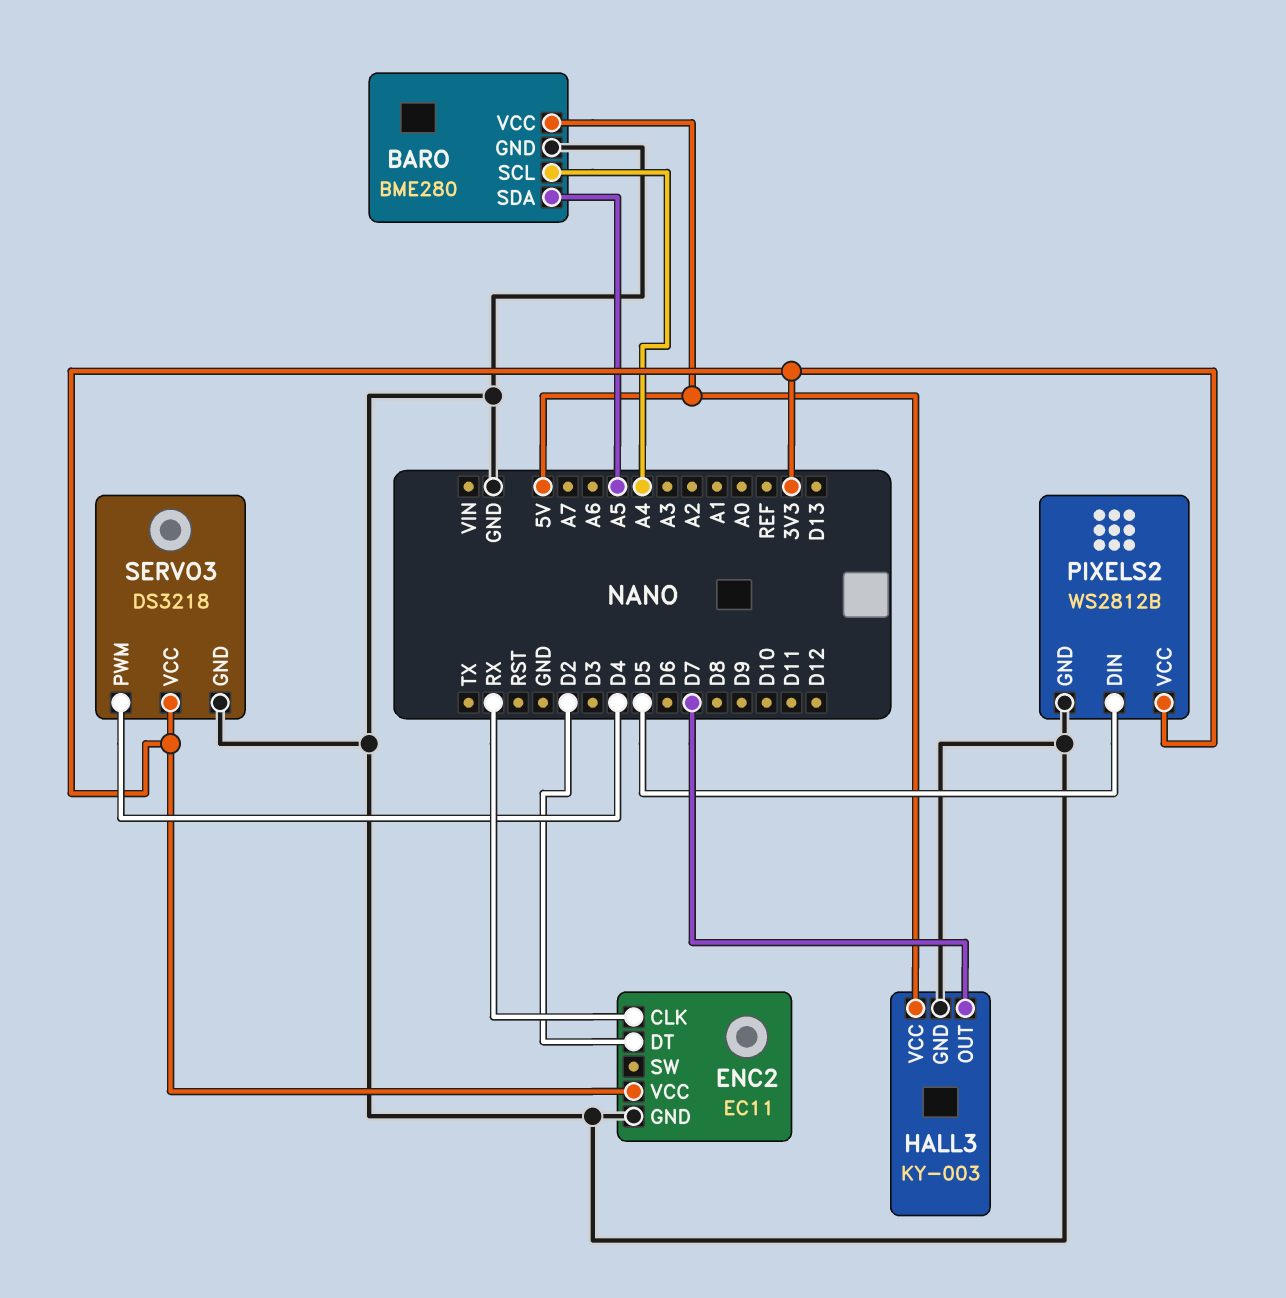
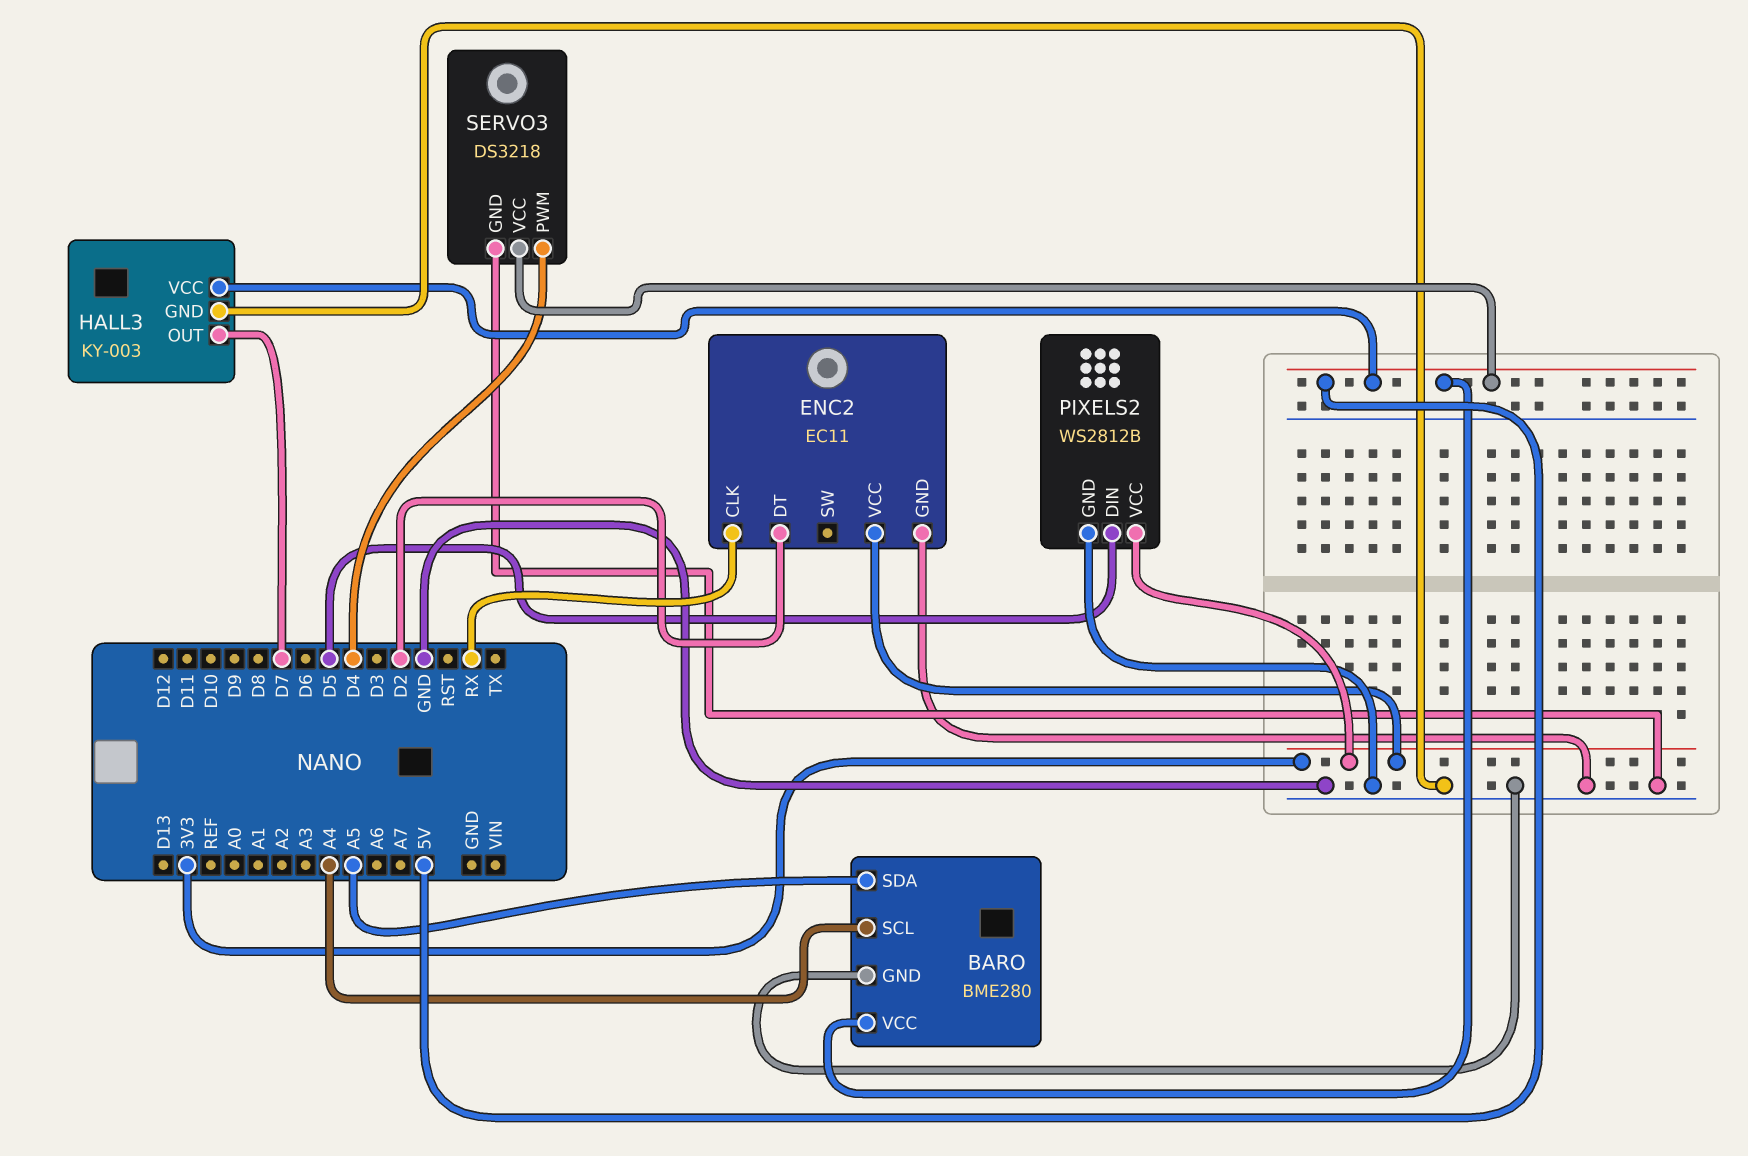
SERVO3 pin VCC: 3V3 -> 5V

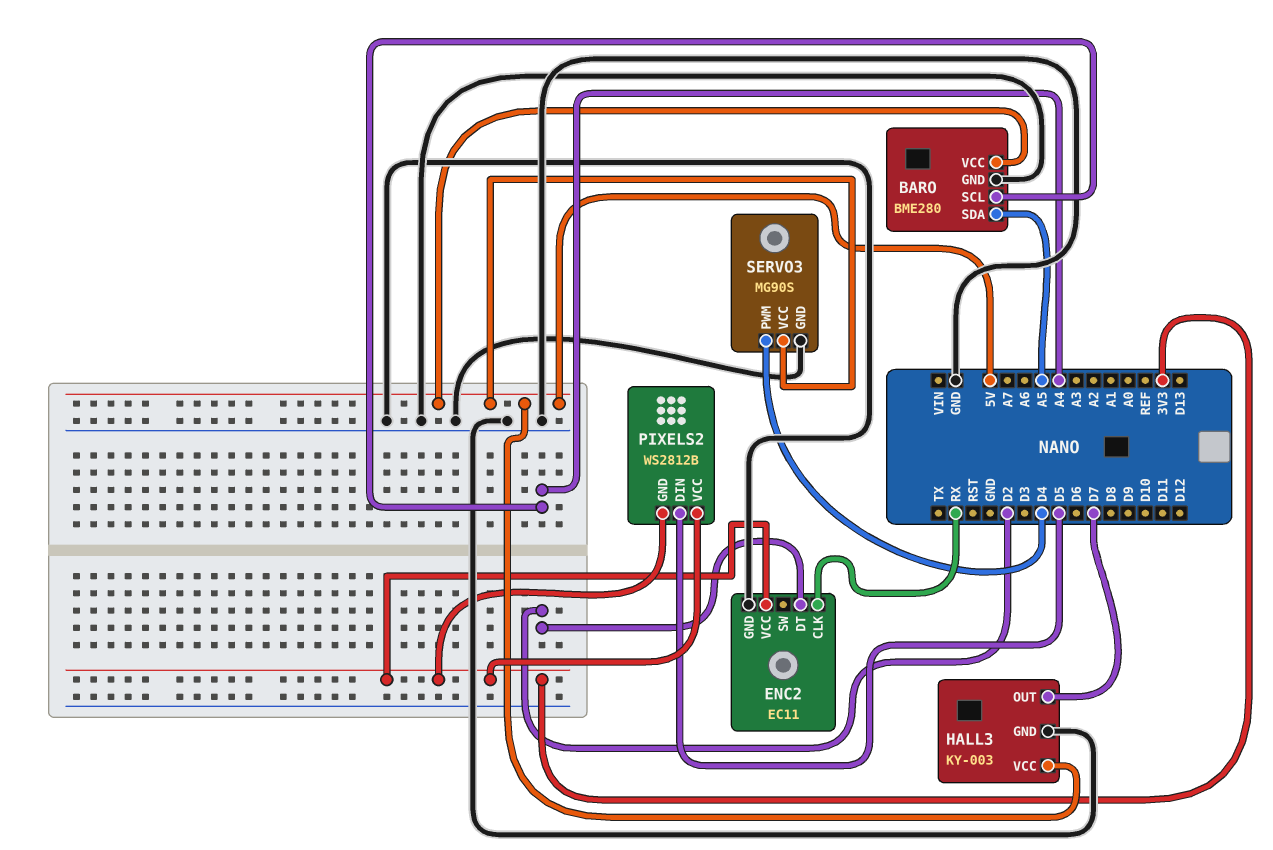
PIXELS2 pin GND: GND -> 3V3
SERVO3: DS3218 -> MG90S

